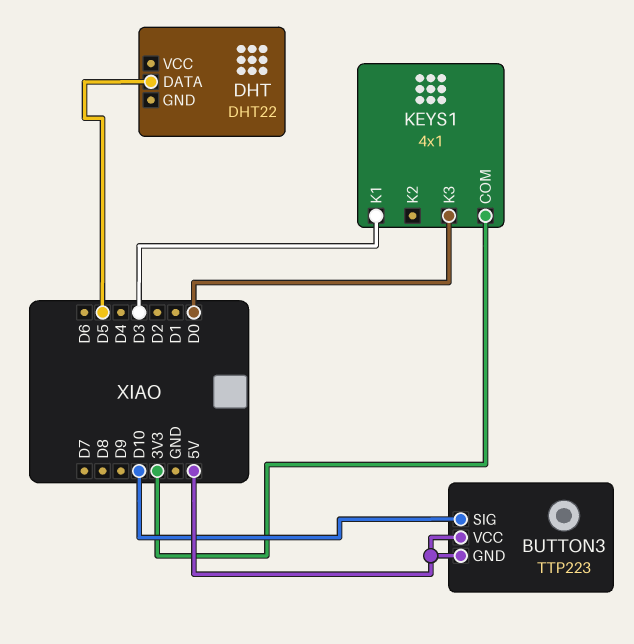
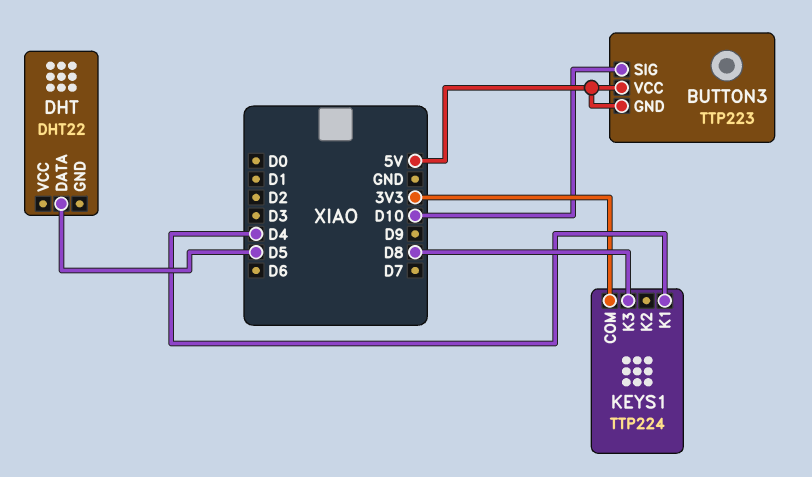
KEYS1: 4x1 -> TTP224
KEYS1 pin K1: D3 -> D4
KEYS1 pin K3: D0 -> D8

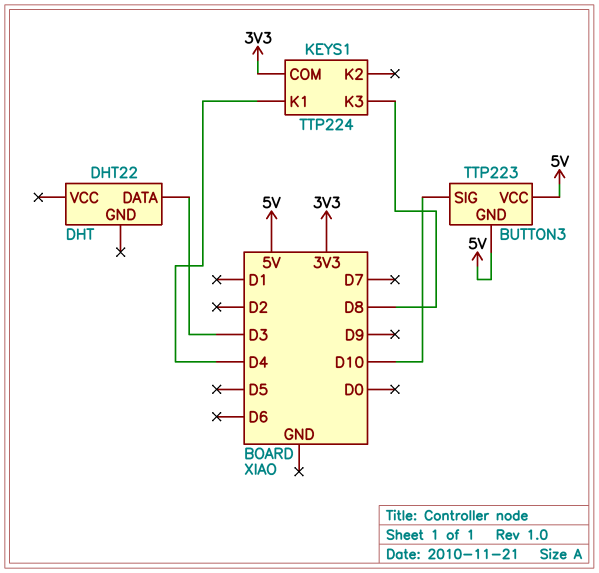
DHT pin DATA: D5 -> D3

